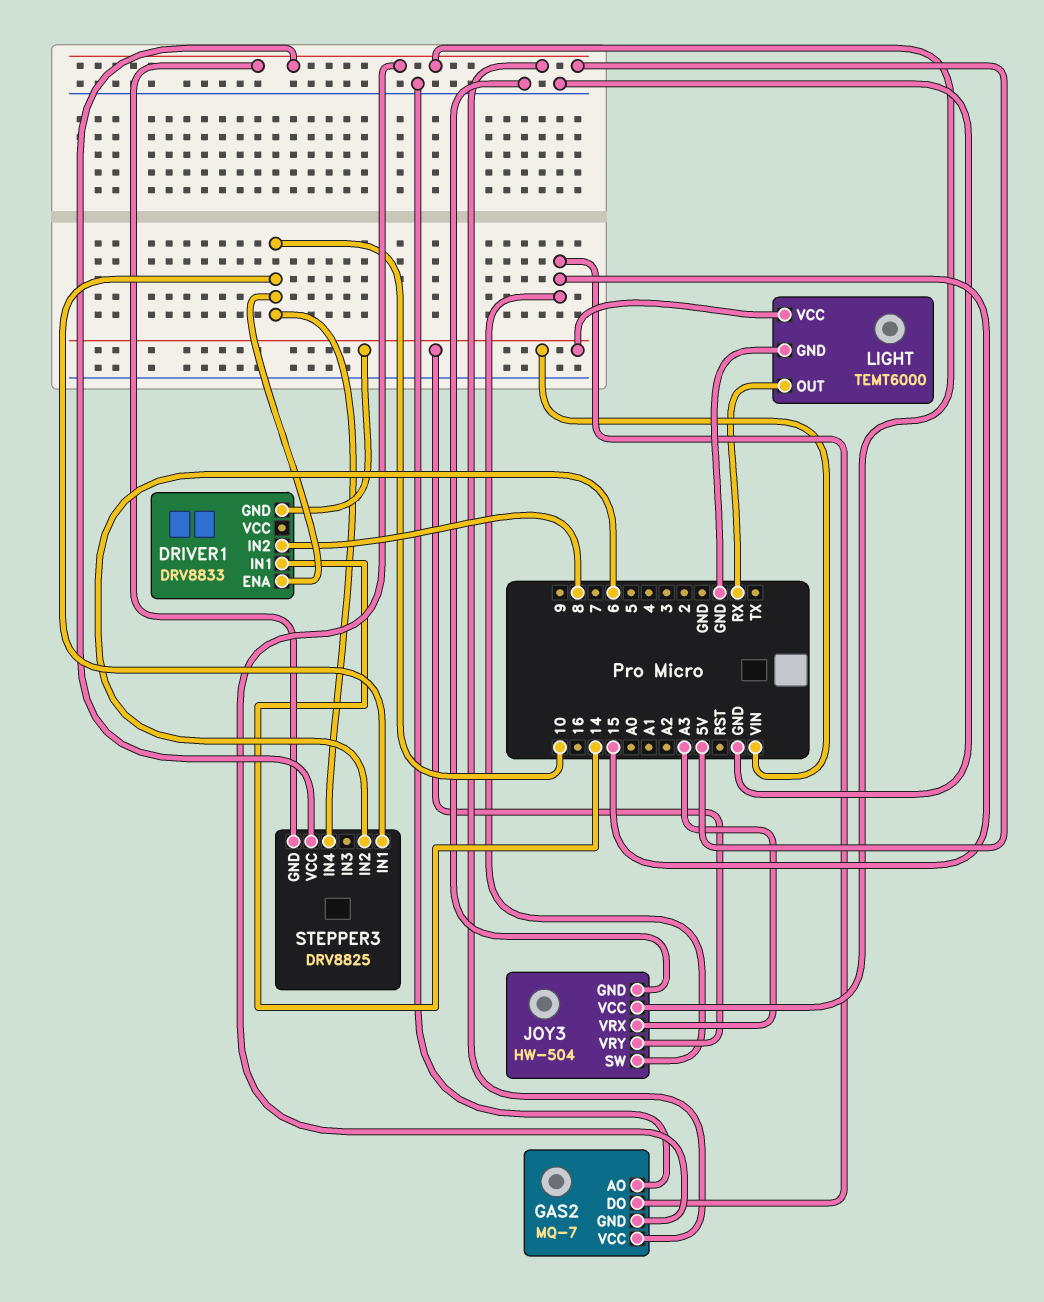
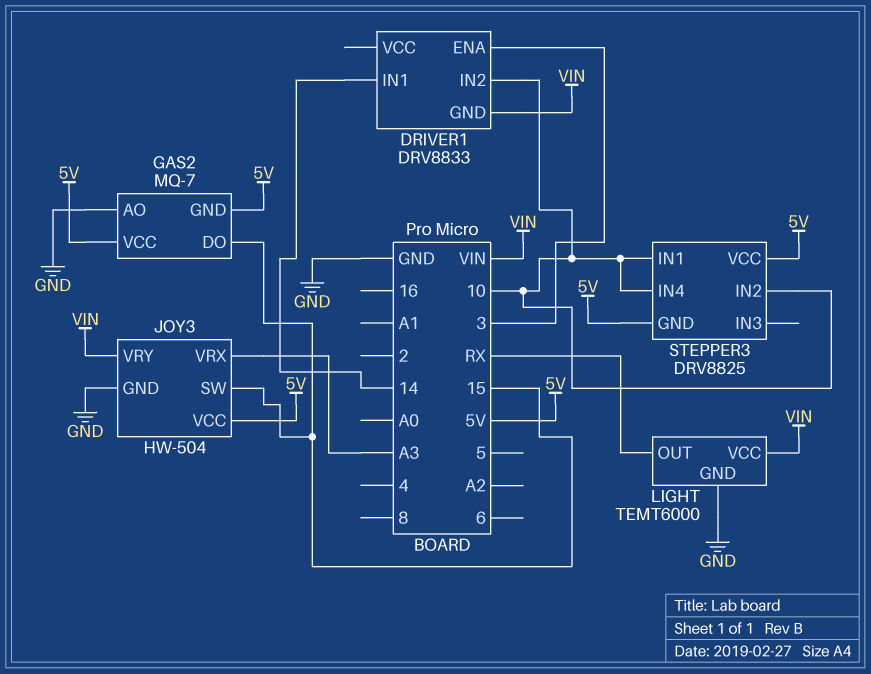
DRIVER1 pin ENA: 10 -> 3
DRIVER1 pin IN2: 8 -> 10
STEPPER3 pin IN2: 6 -> 10

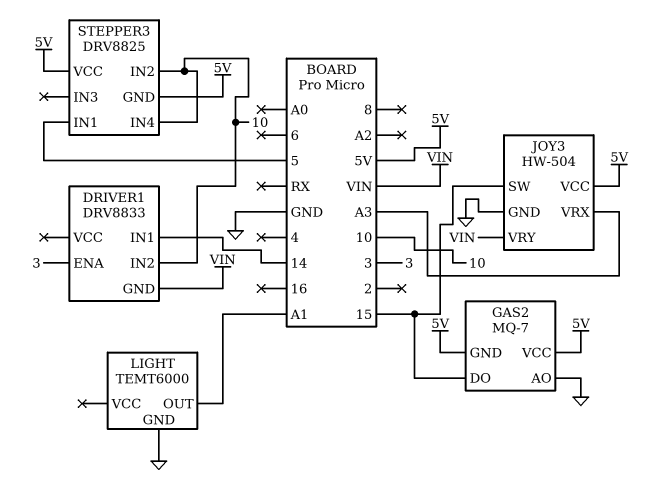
LIGHT pin OUT: RX -> A1
LIGHT pin VCC: VIN -> none
STEPPER3 pin IN1: 10 -> 5

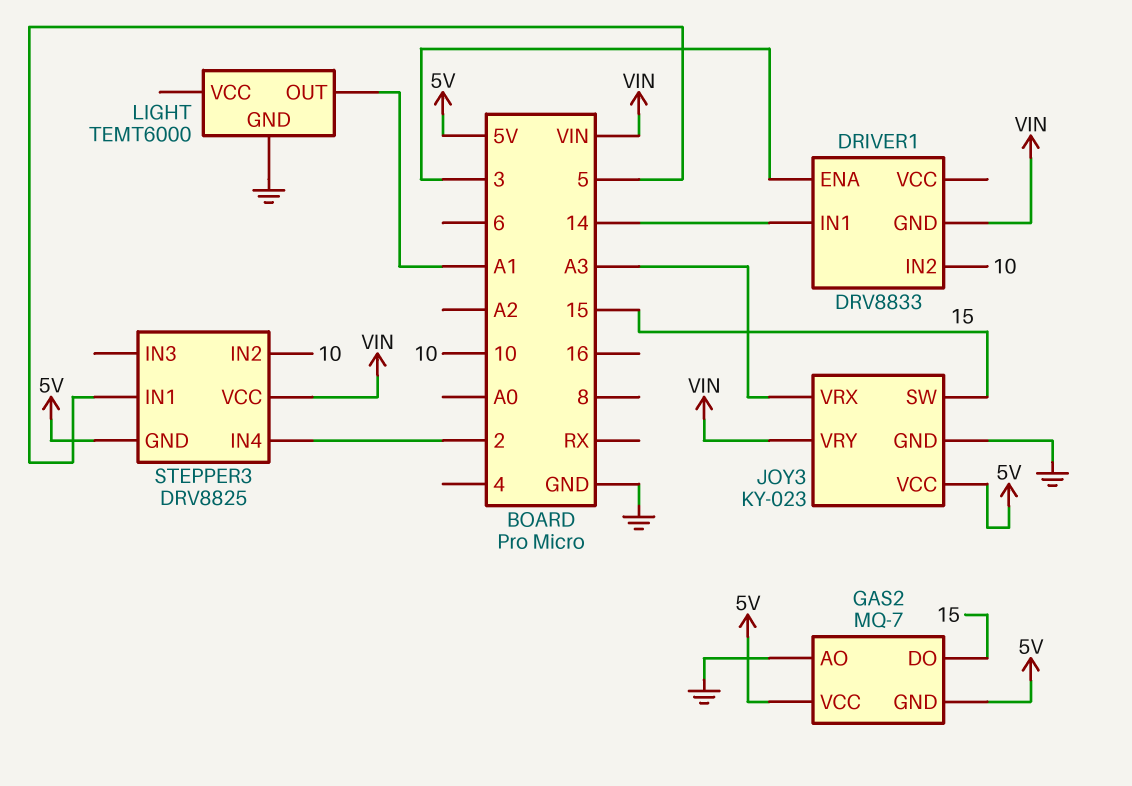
JOY3: HW-504 -> KY-023
STEPPER3 pin IN4: 10 -> 2
STEPPER3 pin VCC: 5V -> VIN

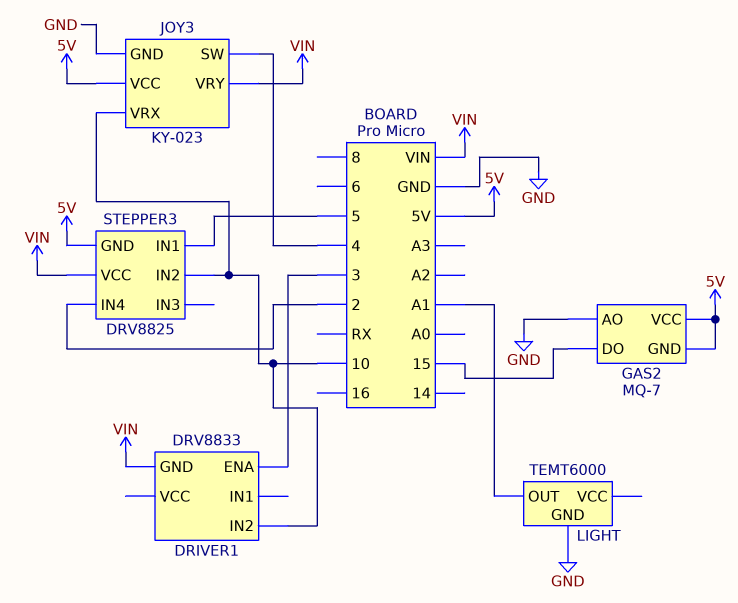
DRIVER1 pin IN1: 14 -> none
JOY3 pin SW: 15 -> 4
JOY3 pin VRX: A3 -> 10

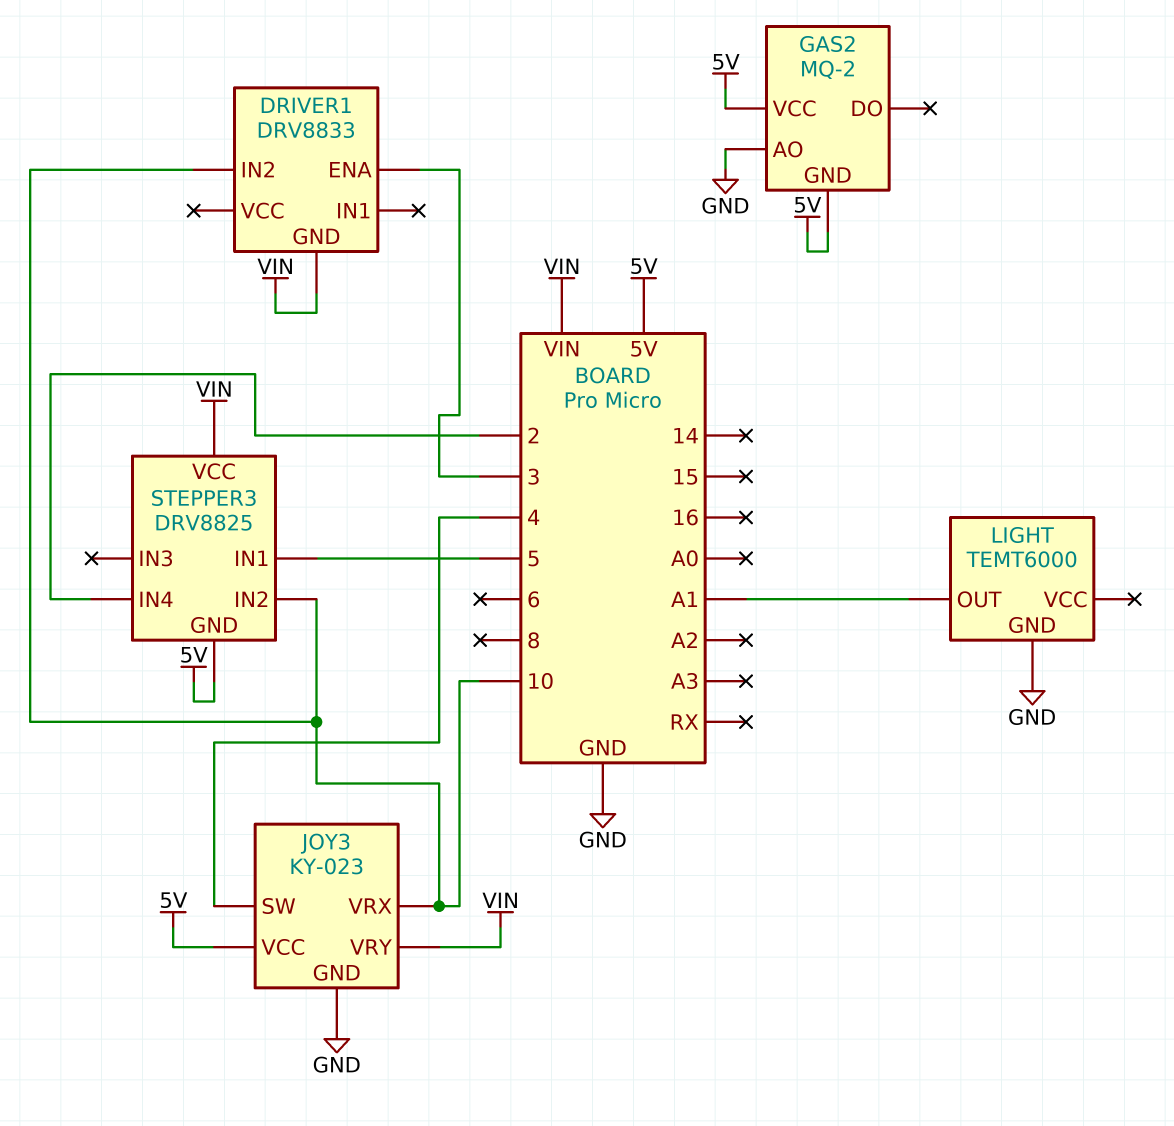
GAS2: MQ-7 -> MQ-2
GAS2 pin DO: 15 -> none

